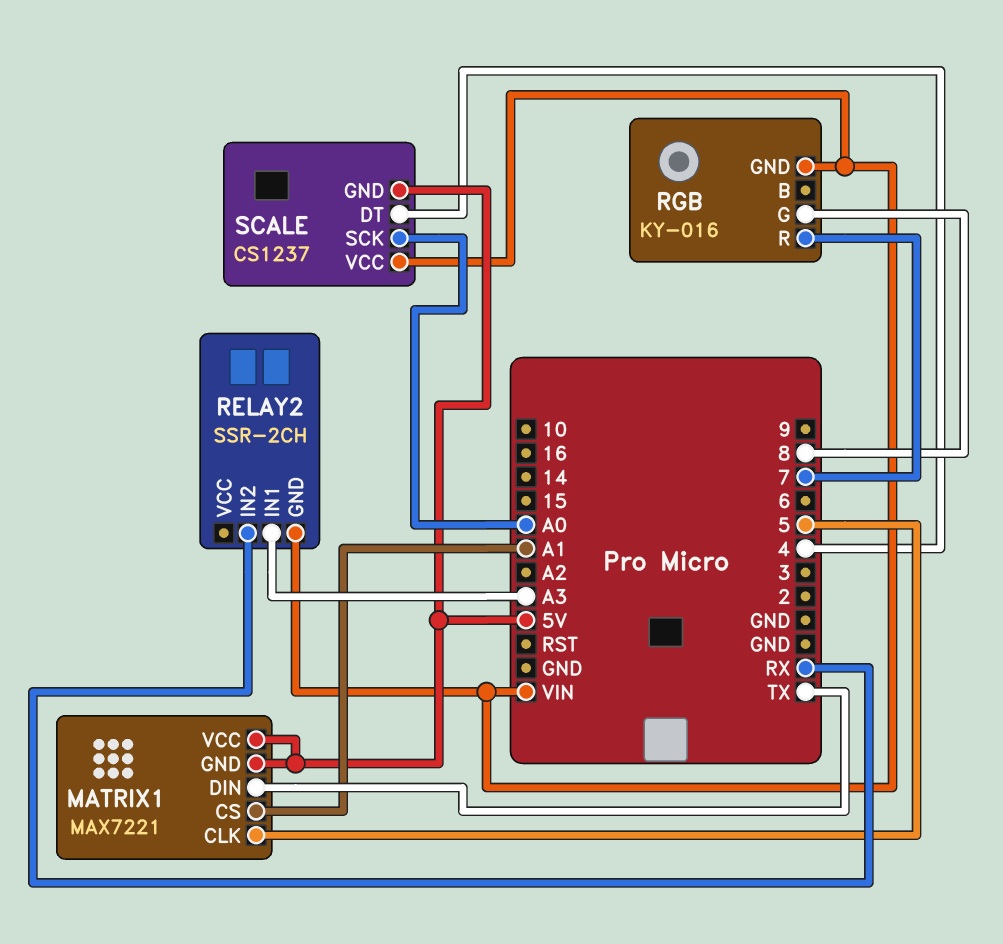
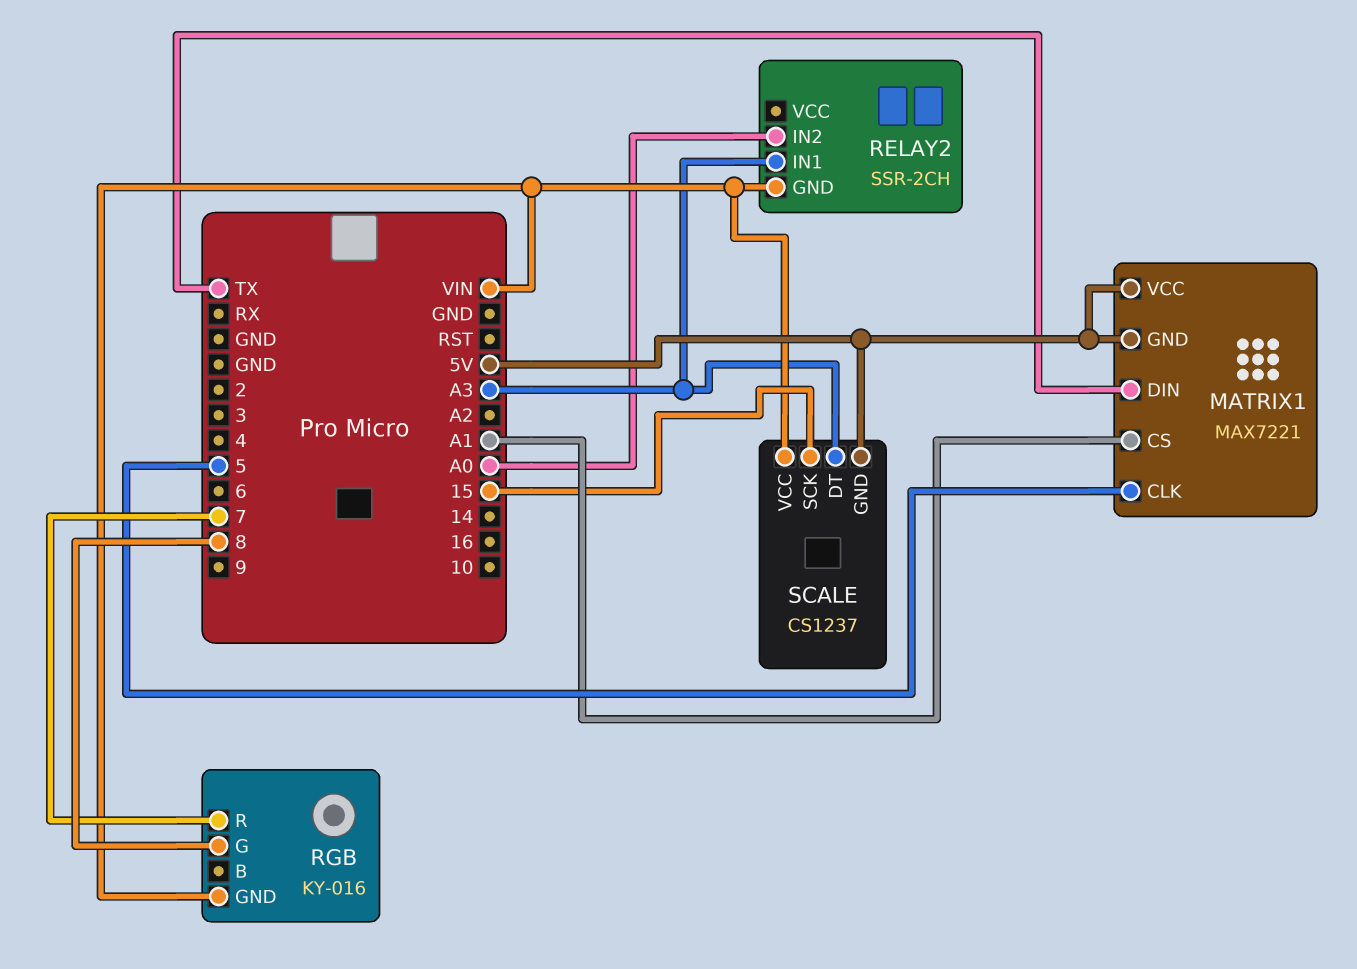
RELAY2 pin IN2: RX -> A0
SCALE pin DT: 4 -> A3
SCALE pin SCK: A0 -> 15

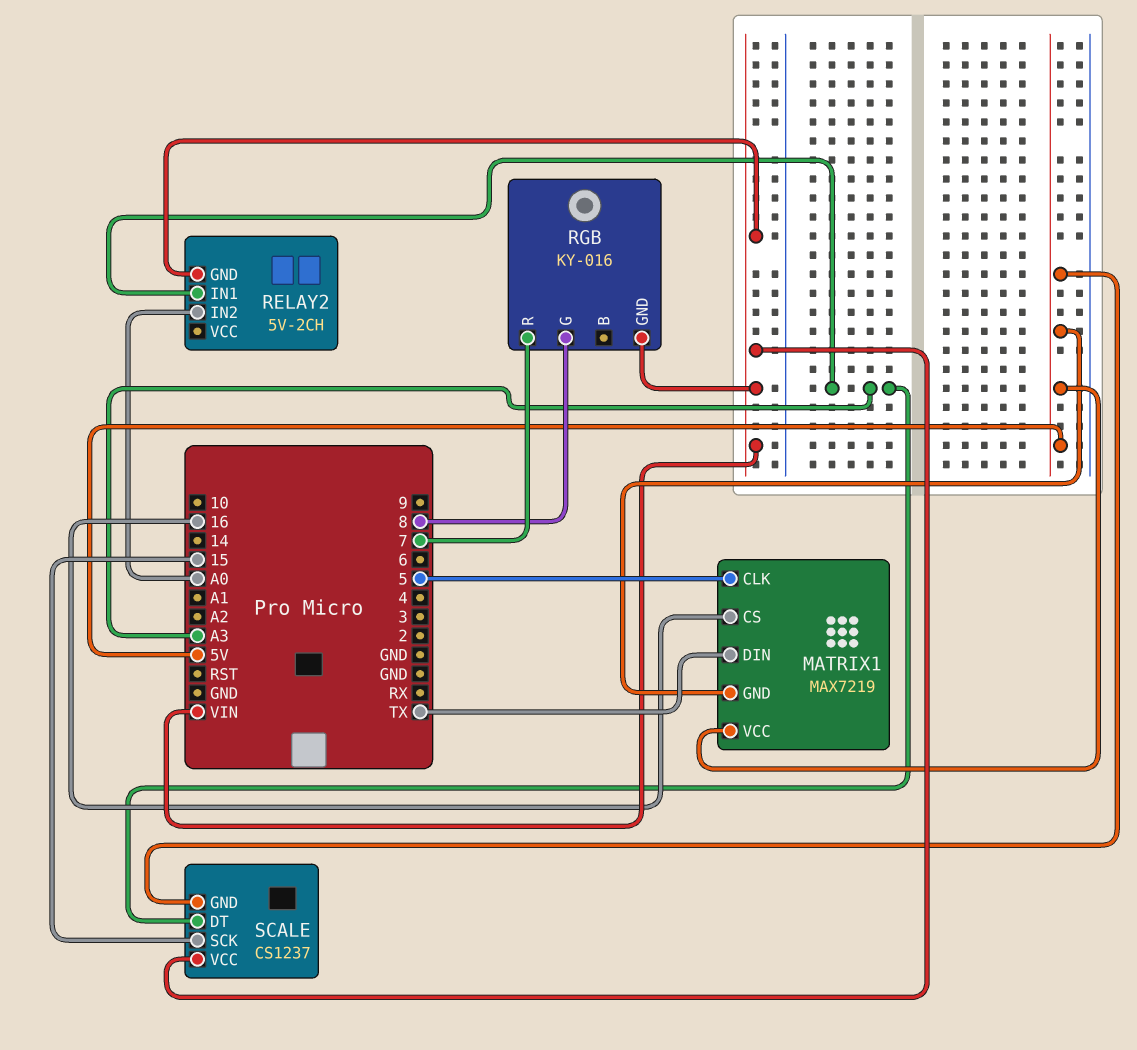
MATRIX1: MAX7221 -> MAX7219
MATRIX1 pin CS: A1 -> 16
RELAY2: SSR-2CH -> 5V-2CH

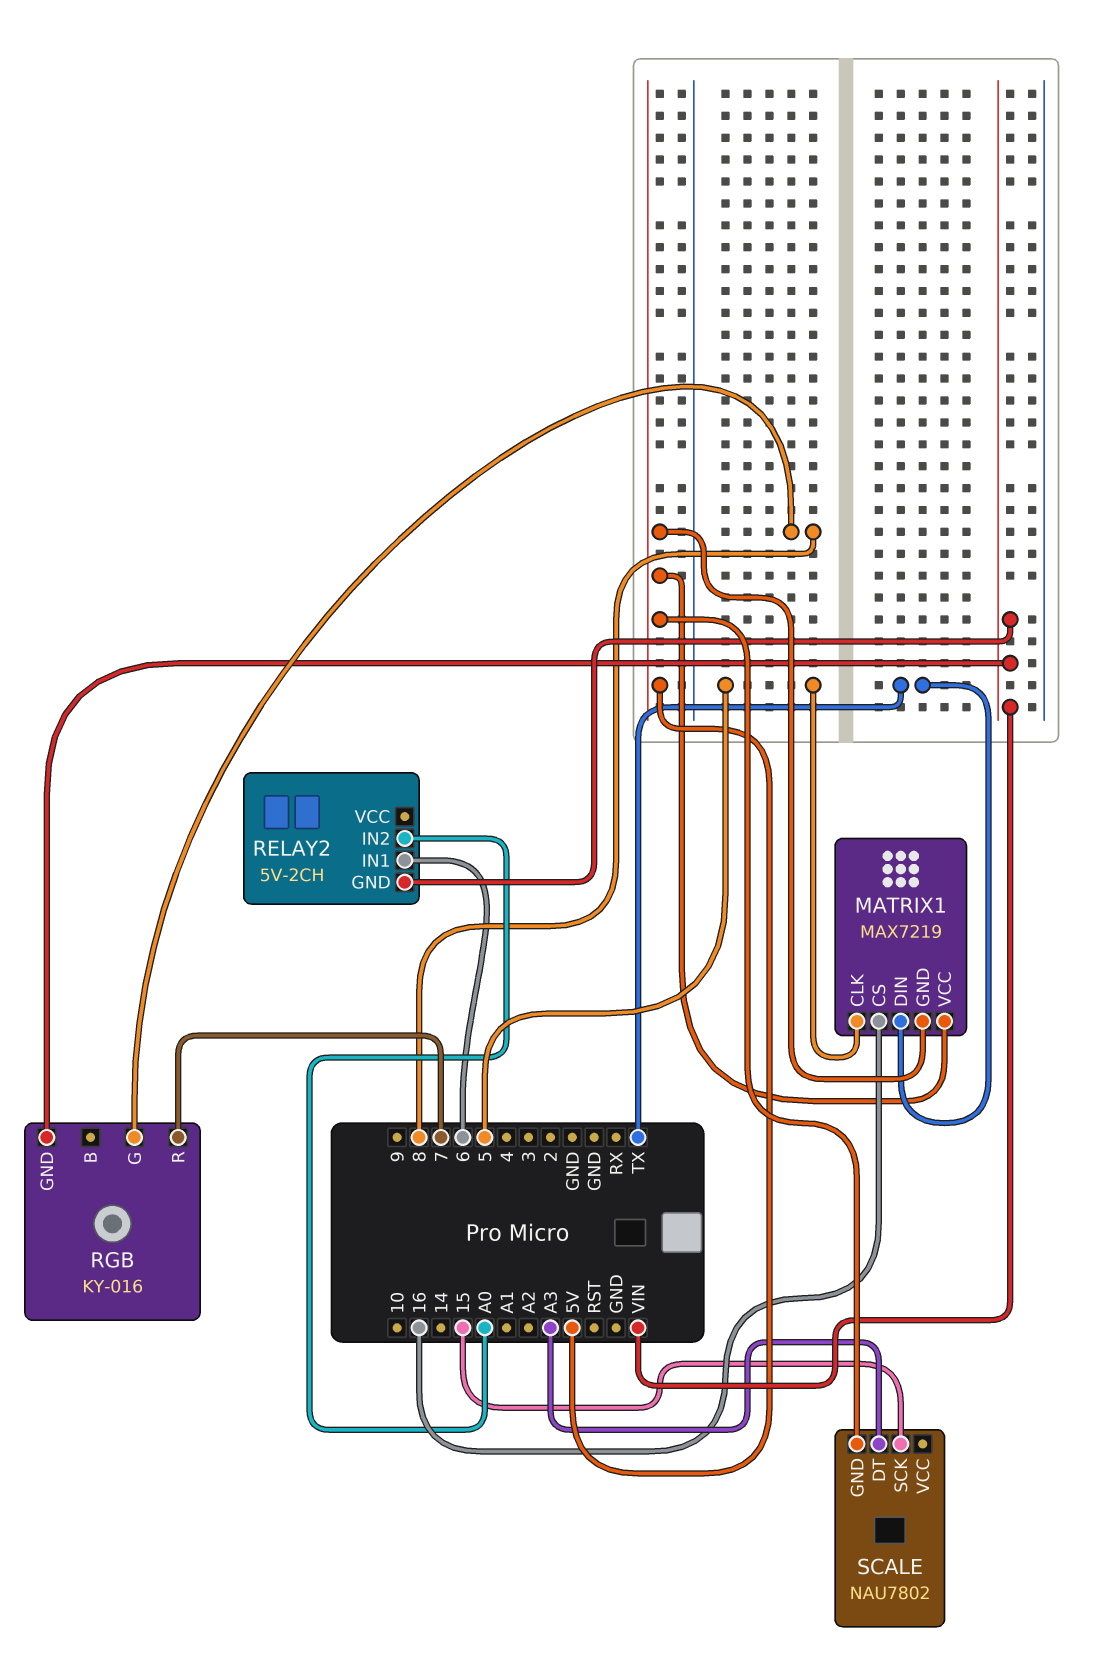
RELAY2 pin IN1: A3 -> 6
SCALE: CS1237 -> NAU7802
SCALE pin VCC: VIN -> none

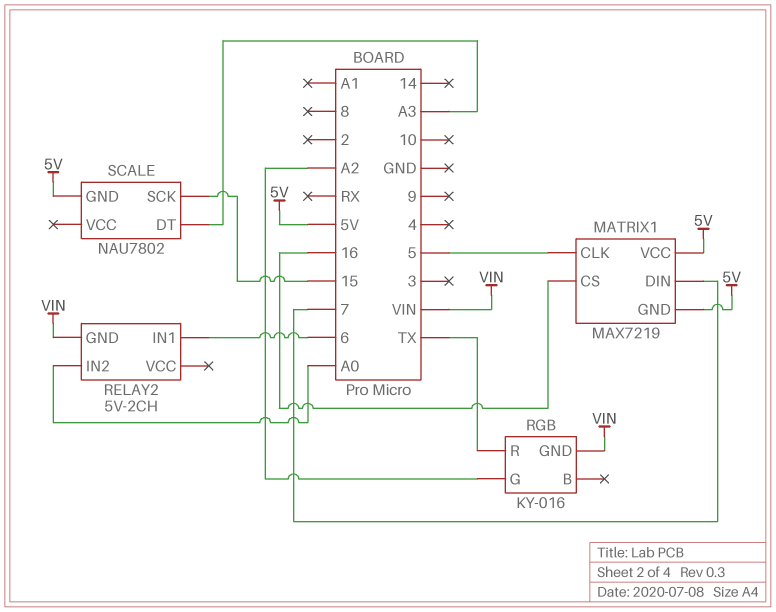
MATRIX1 pin DIN: TX -> 7
RGB pin G: 8 -> A2
RGB pin R: 7 -> TX

